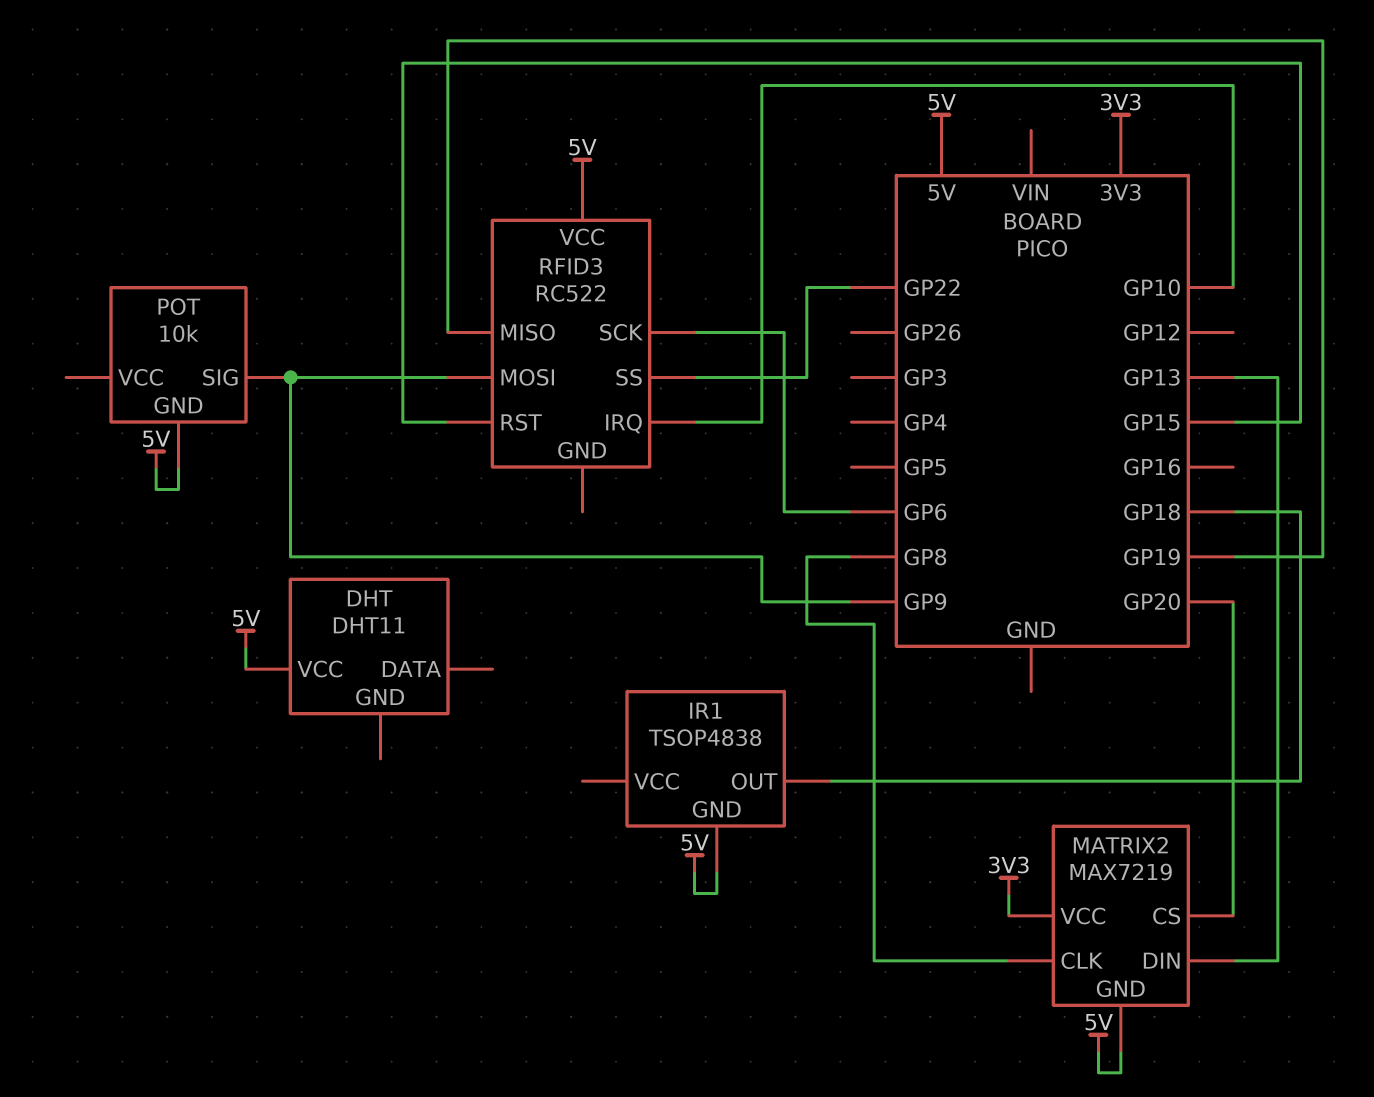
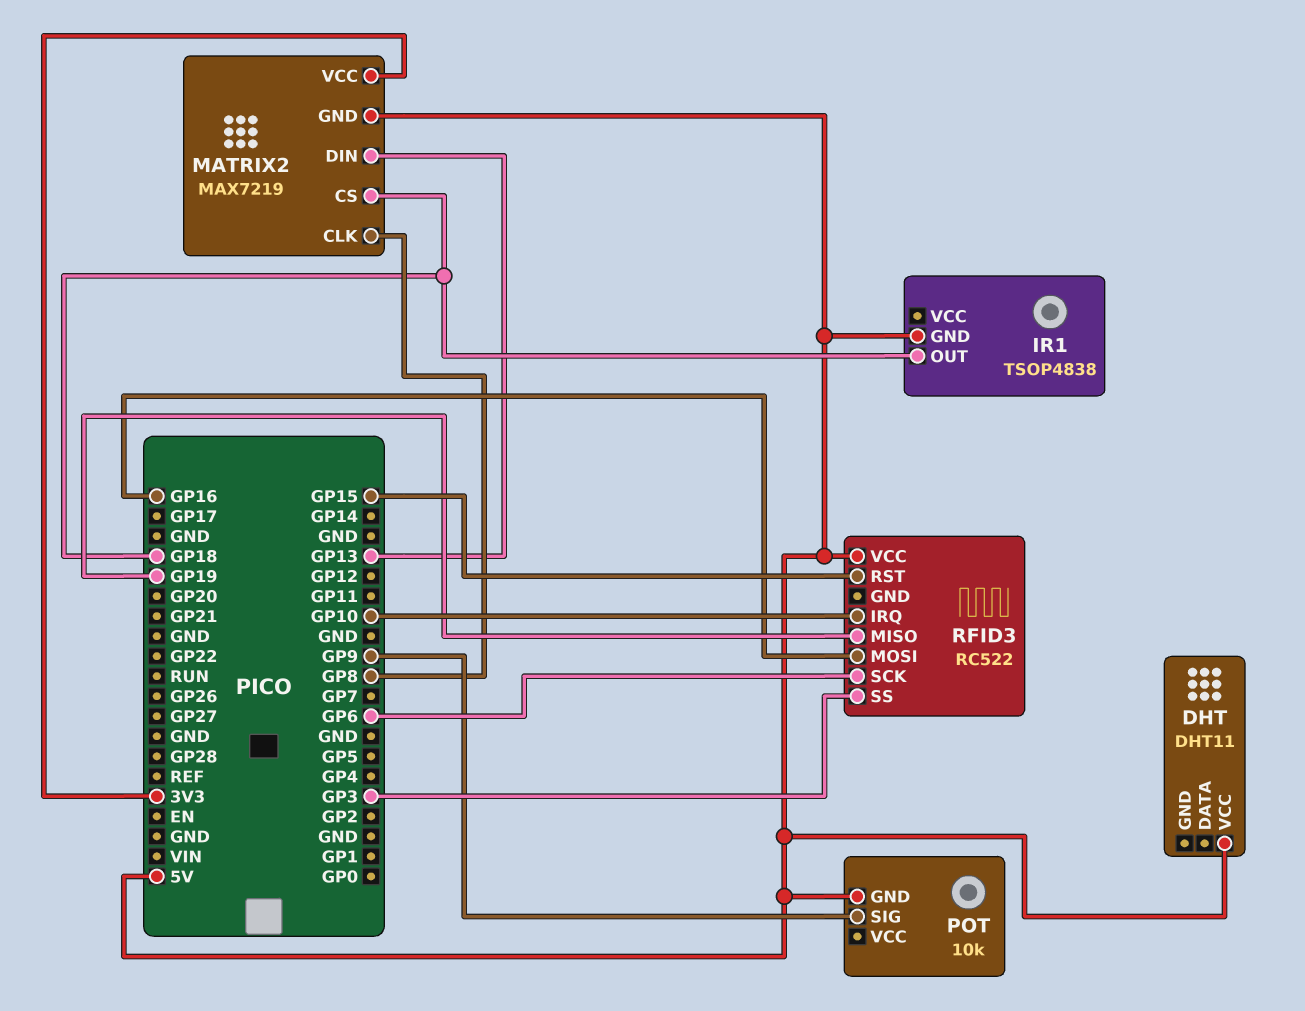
MATRIX2 pin CS: GP20 -> GP18
RFID3 pin MOSI: GP9 -> GP16
RFID3 pin SS: GP22 -> GP3

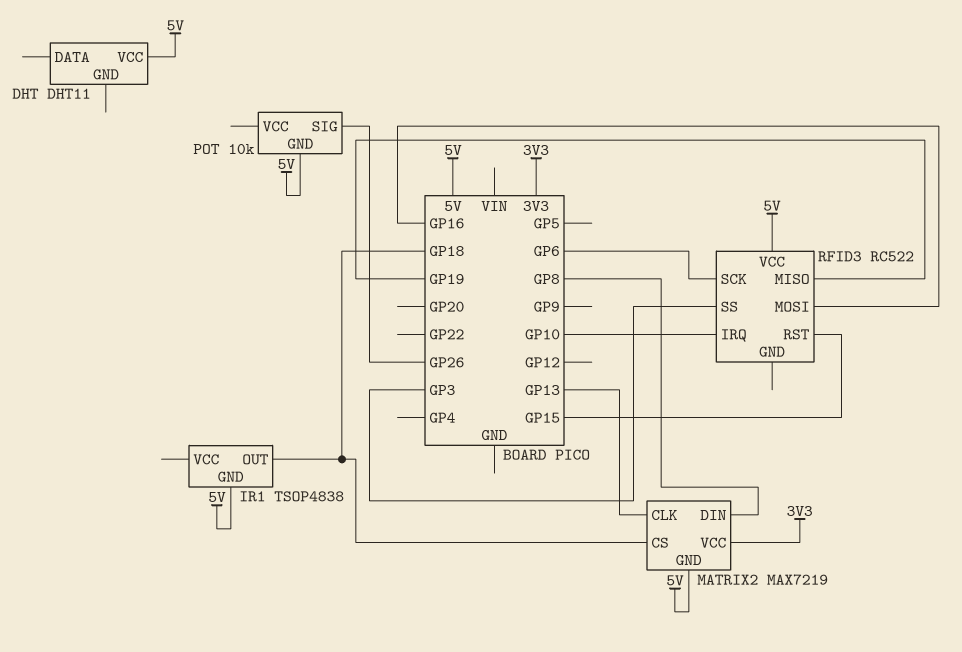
MATRIX2 pin CLK: GP8 -> GP13
MATRIX2 pin DIN: GP13 -> GP8
POT pin SIG: GP9 -> GP26

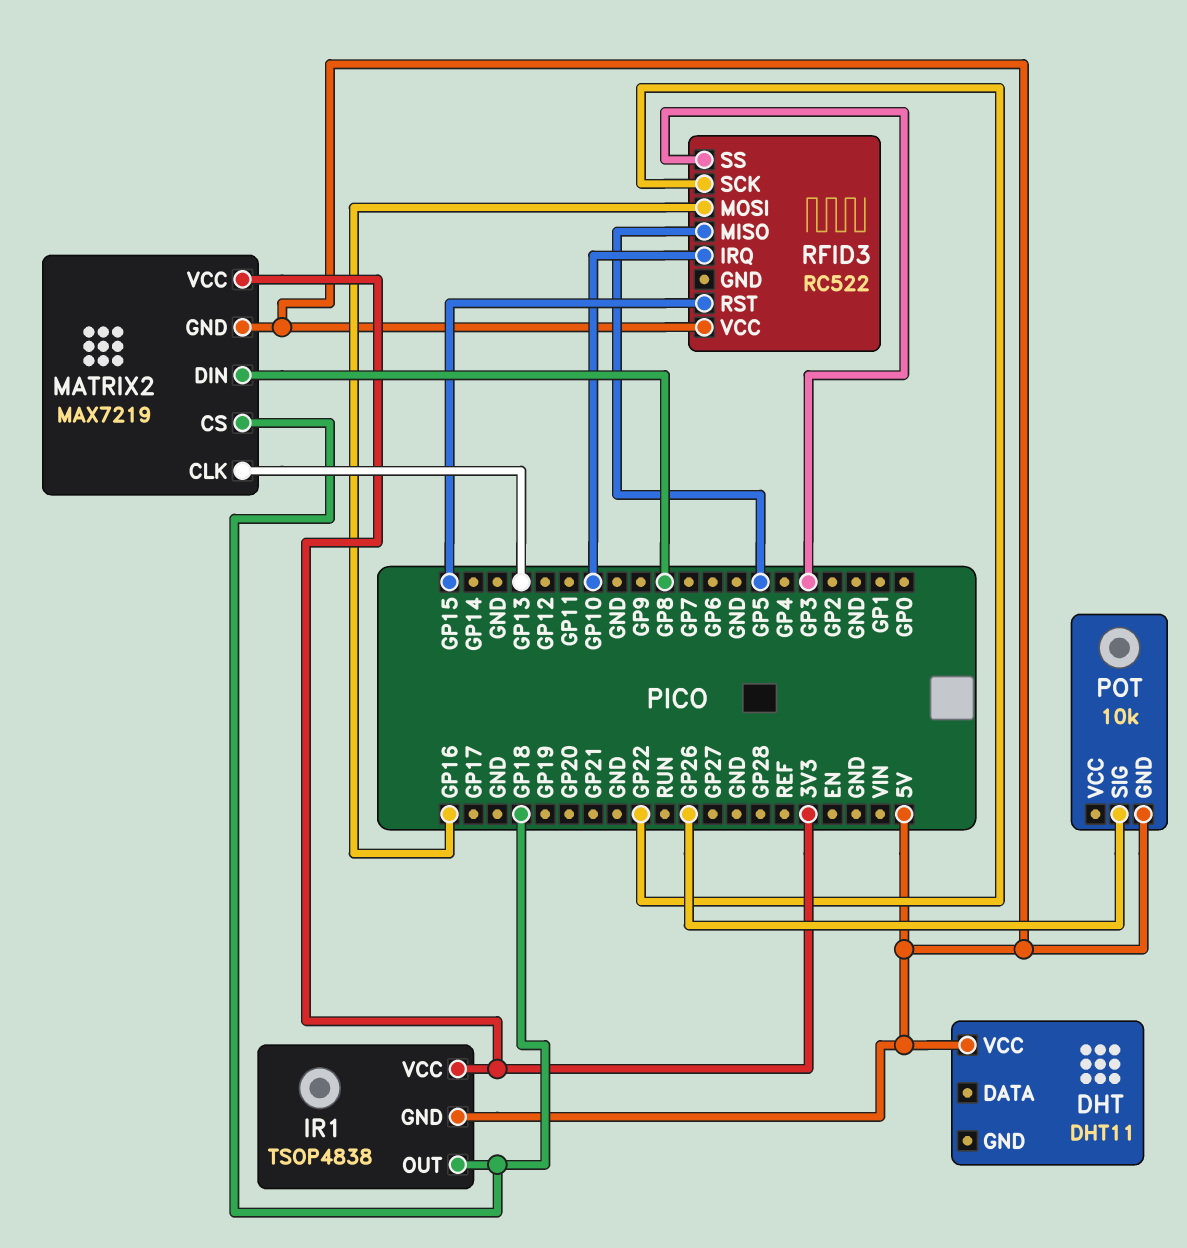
IR1 pin VCC: none -> 3V3
RFID3 pin MISO: GP19 -> GP5
RFID3 pin SCK: GP6 -> GP22

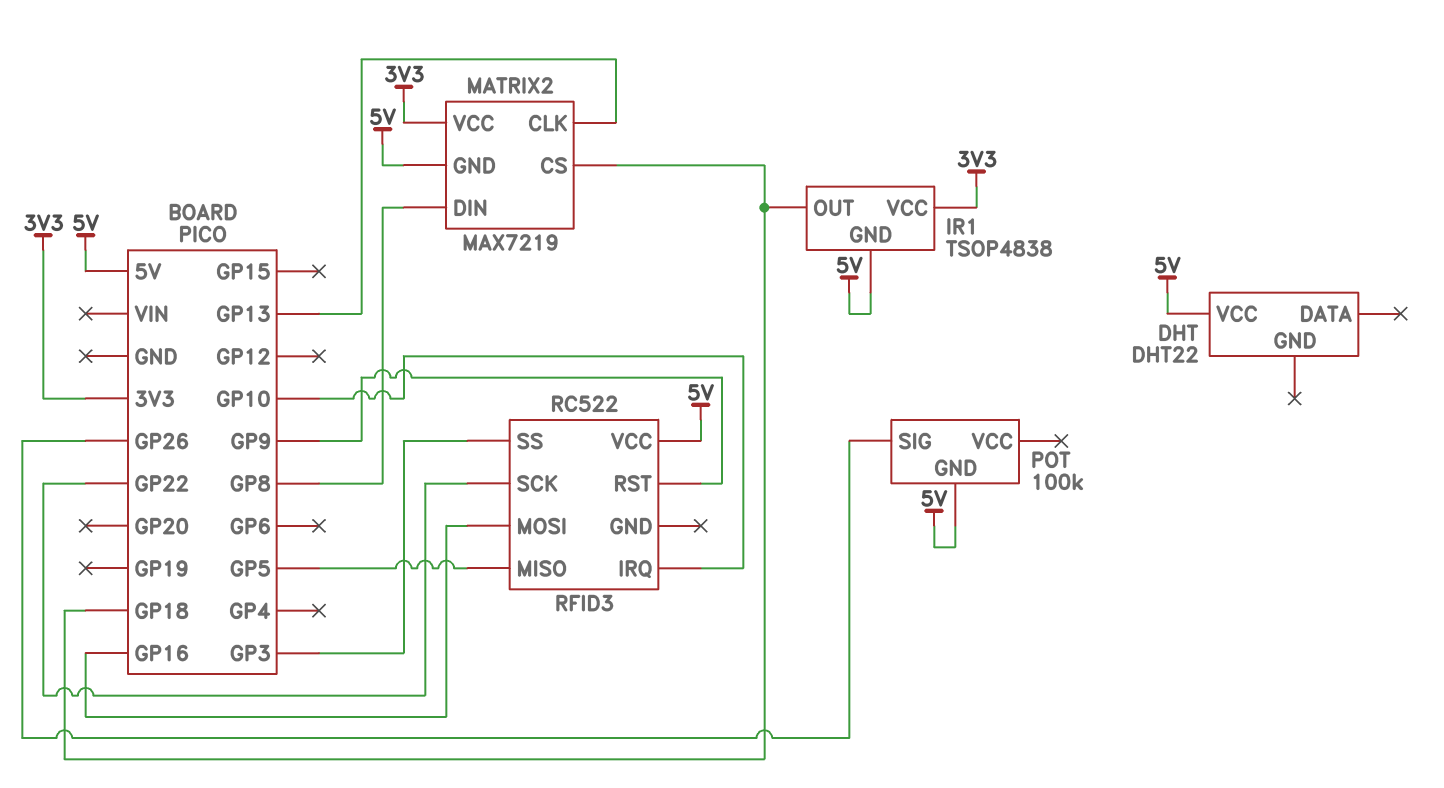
DHT: DHT11 -> DHT22
POT: 10k -> 100k
RFID3 pin RST: GP15 -> GP9

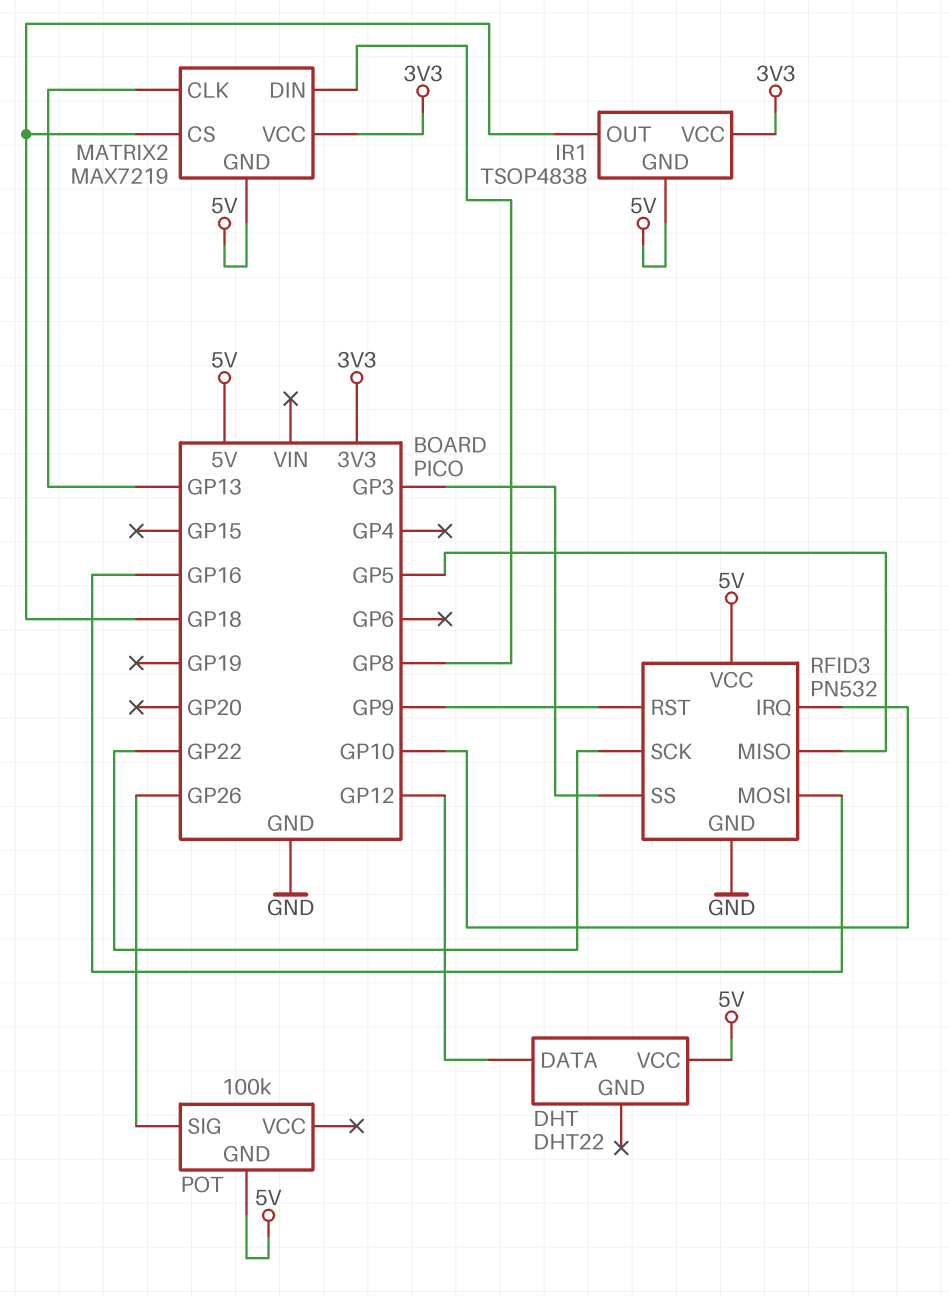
DHT pin DATA: none -> GP12
RFID3: RC522 -> PN532
RFID3 pin GND: none -> GND

